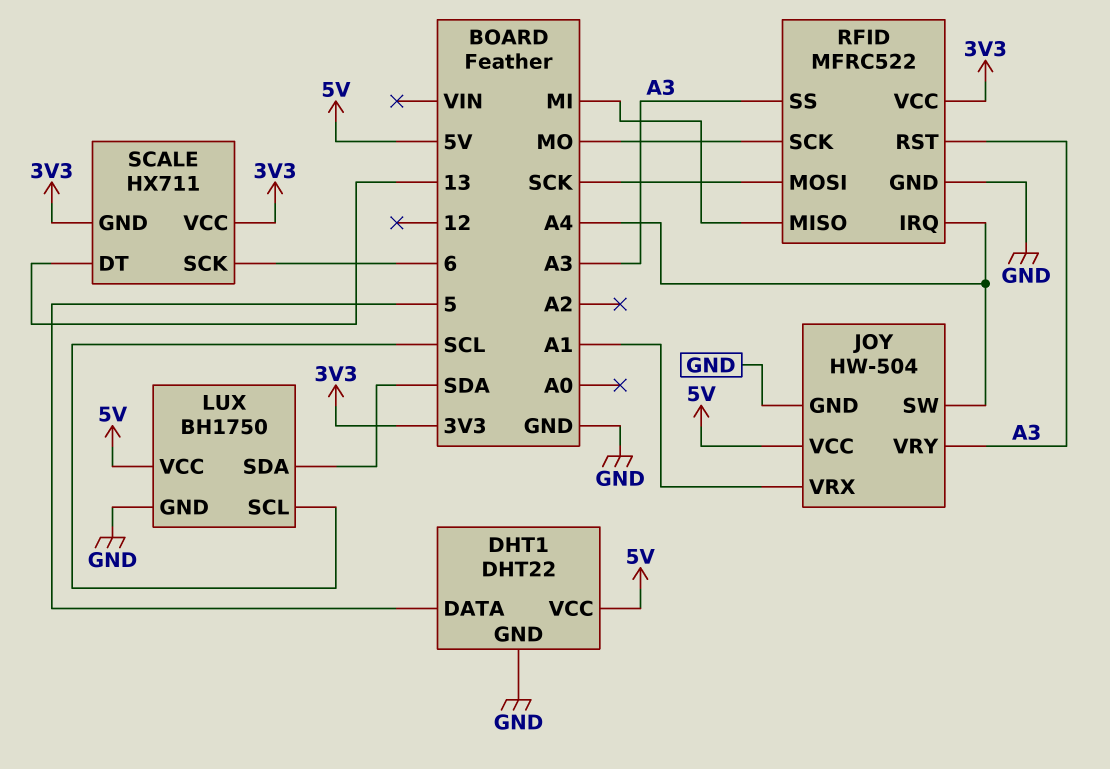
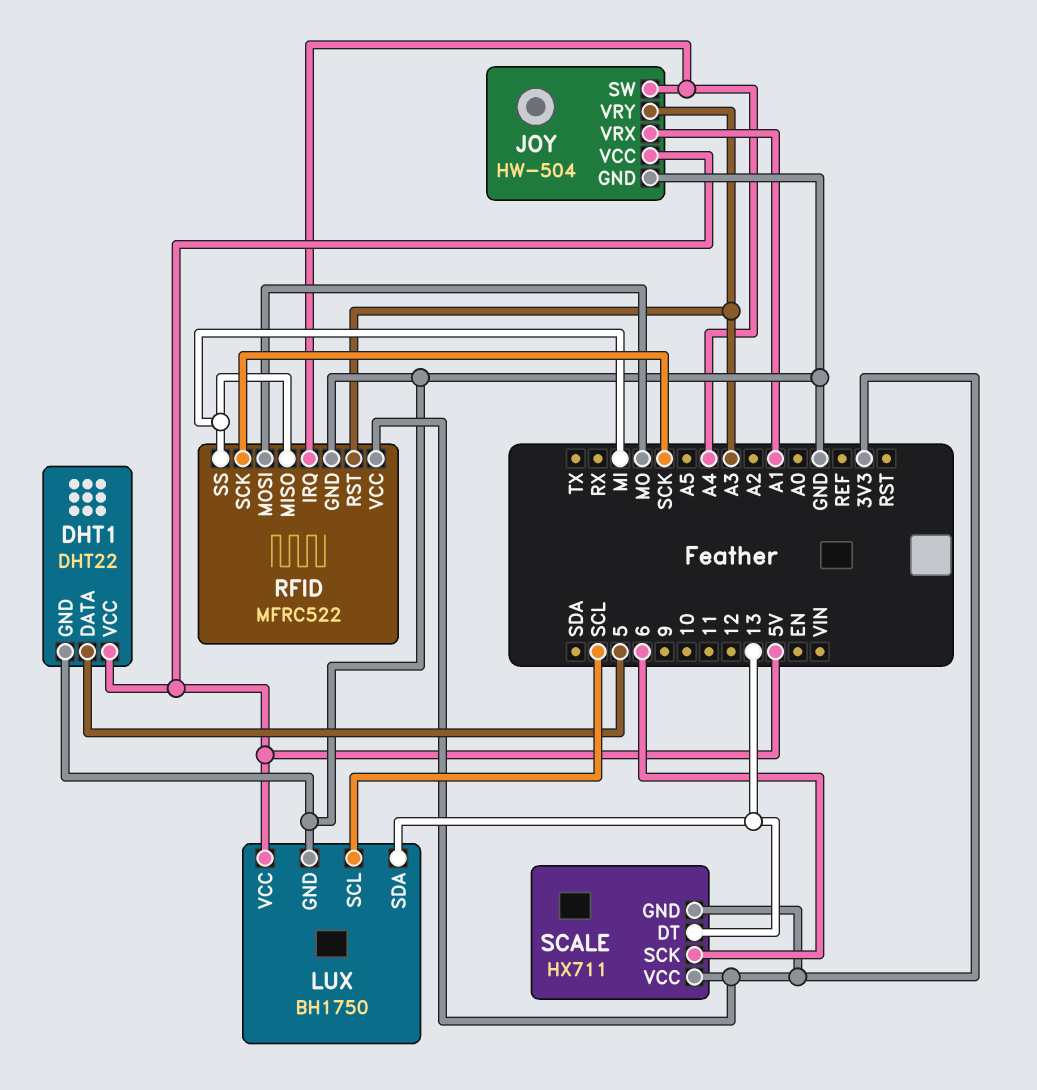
LUX pin SDA: SDA -> 13
RFID pin MOSI: SCK -> MO
RFID pin SCK: MO -> SCK
RFID pin SS: A3 -> MI

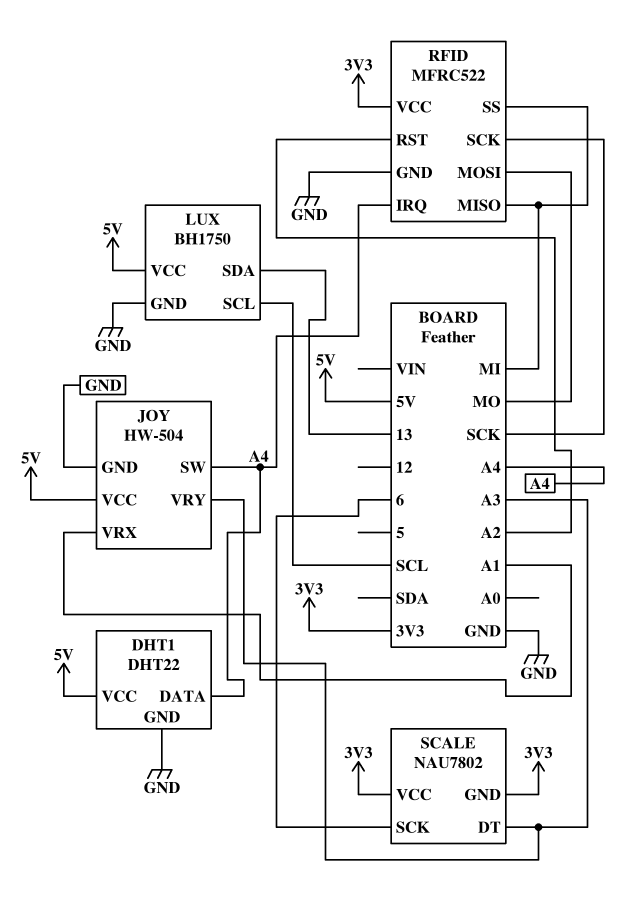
DHT1 pin DATA: 5 -> A4
RFID pin RST: A3 -> A2
SCALE: HX711 -> NAU7802
SCALE pin DT: 13 -> A3

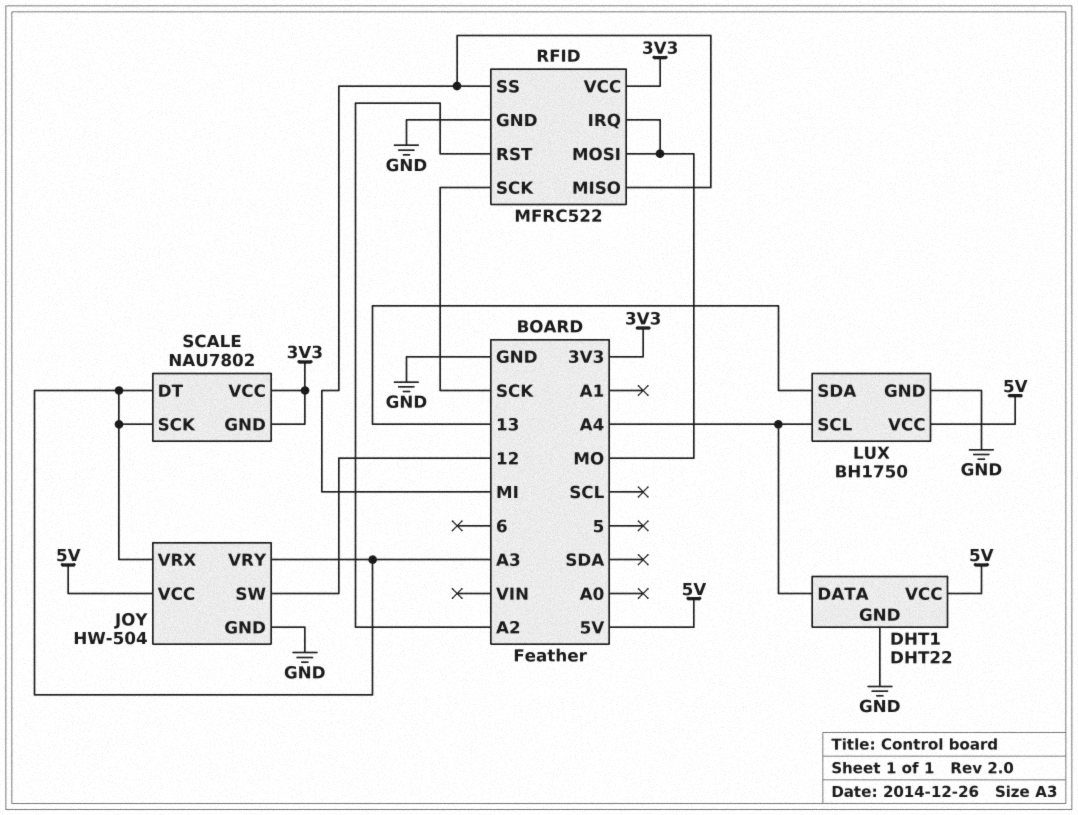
JOY pin SW: A4 -> 12
JOY pin VRX: A1 -> A3
LUX pin SCL: SCL -> A4
RFID pin IRQ: A4 -> MO
SCALE pin SCK: 6 -> A3

